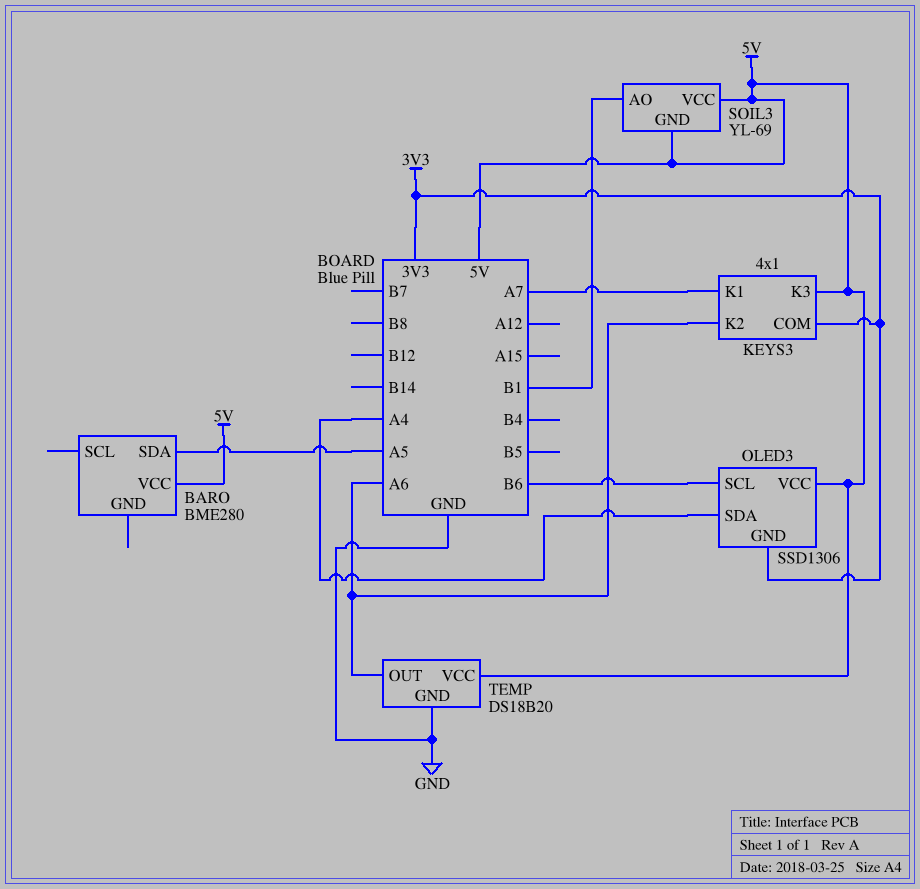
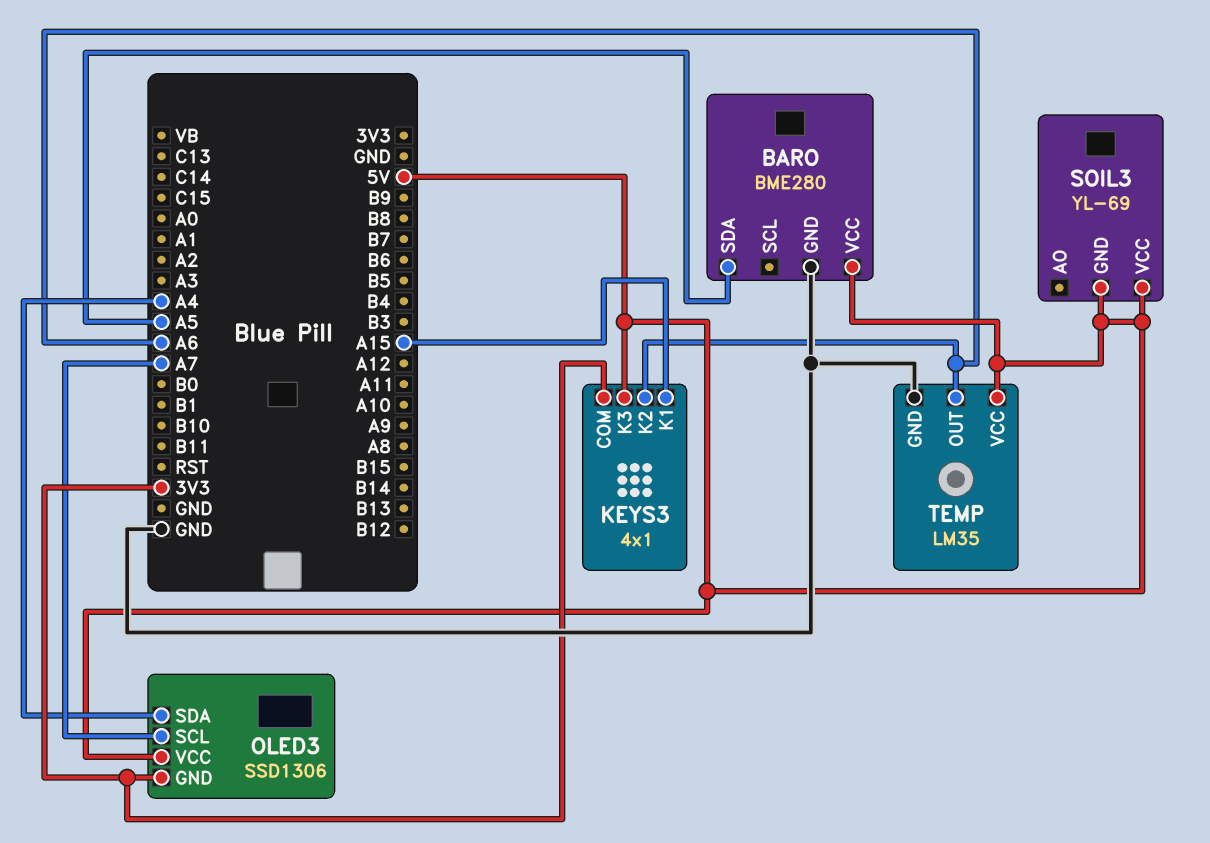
BARO pin GND: none -> GND
KEYS3 pin K1: A7 -> A15
OLED3 pin SCL: B6 -> A7
SOIL3 pin AO: B1 -> none
TEMP: DS18B20 -> LM35

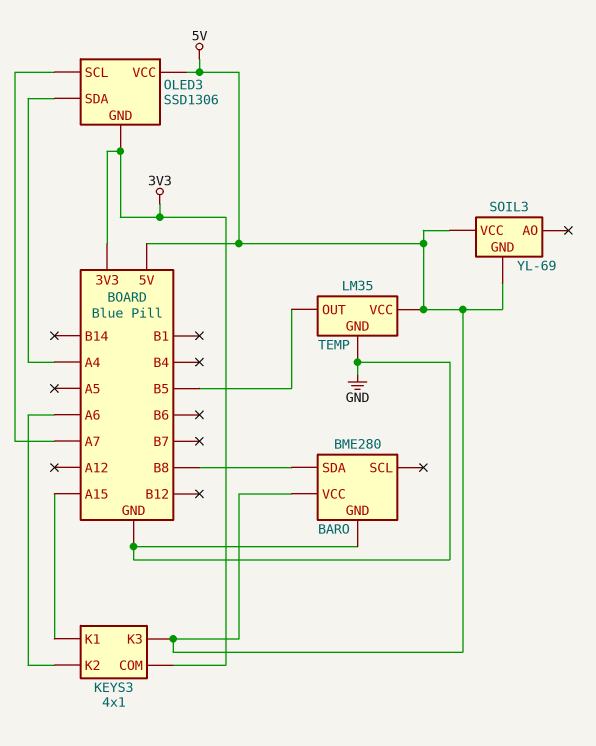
BARO pin SDA: A5 -> B8
TEMP pin OUT: A6 -> B5

